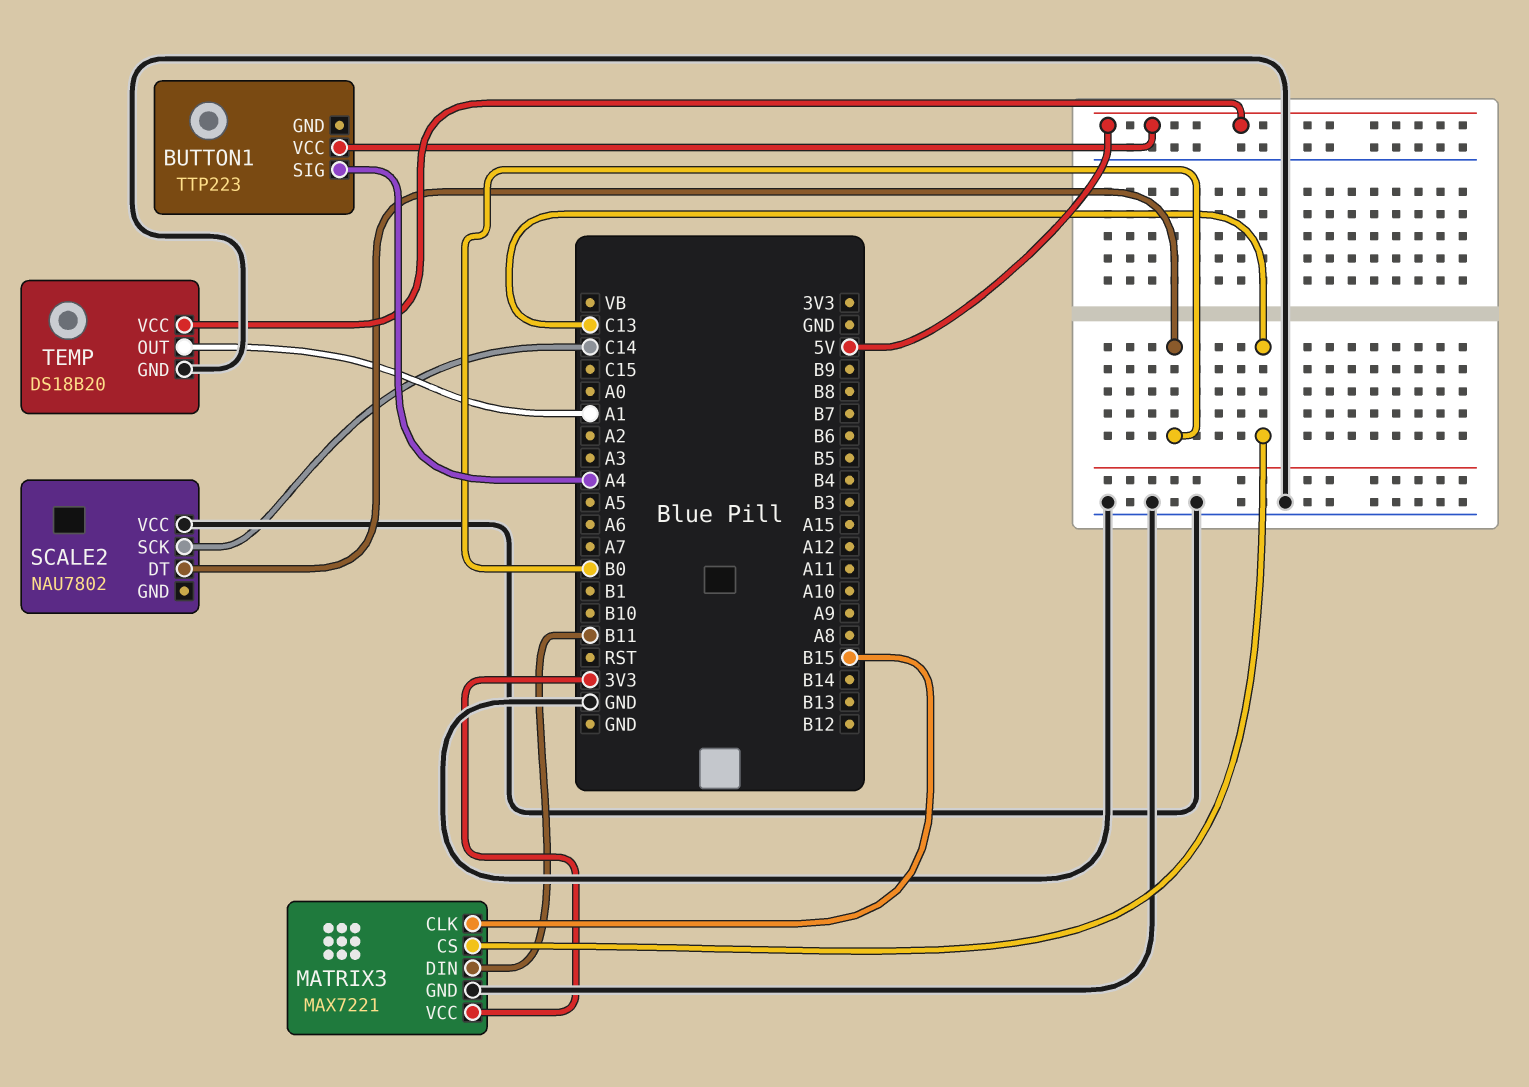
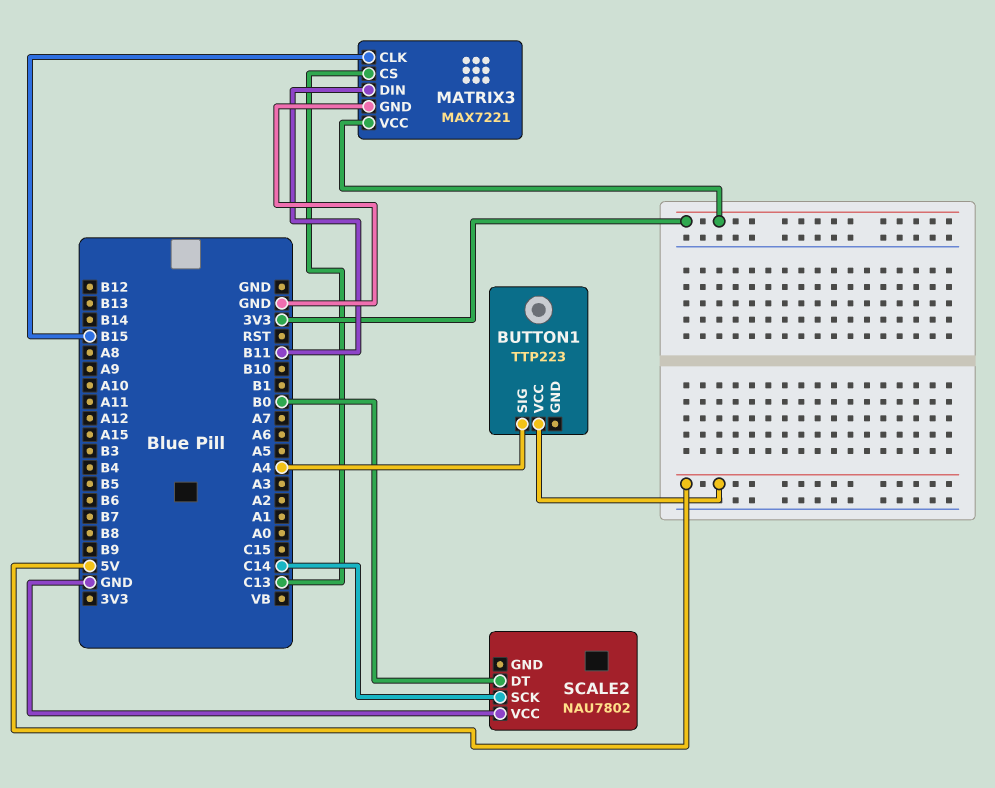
TEMP: DS18B20 -> none
TEMP pin GND: GND -> none
TEMP pin OUT: A1 -> none
TEMP pin VCC: 5V -> none

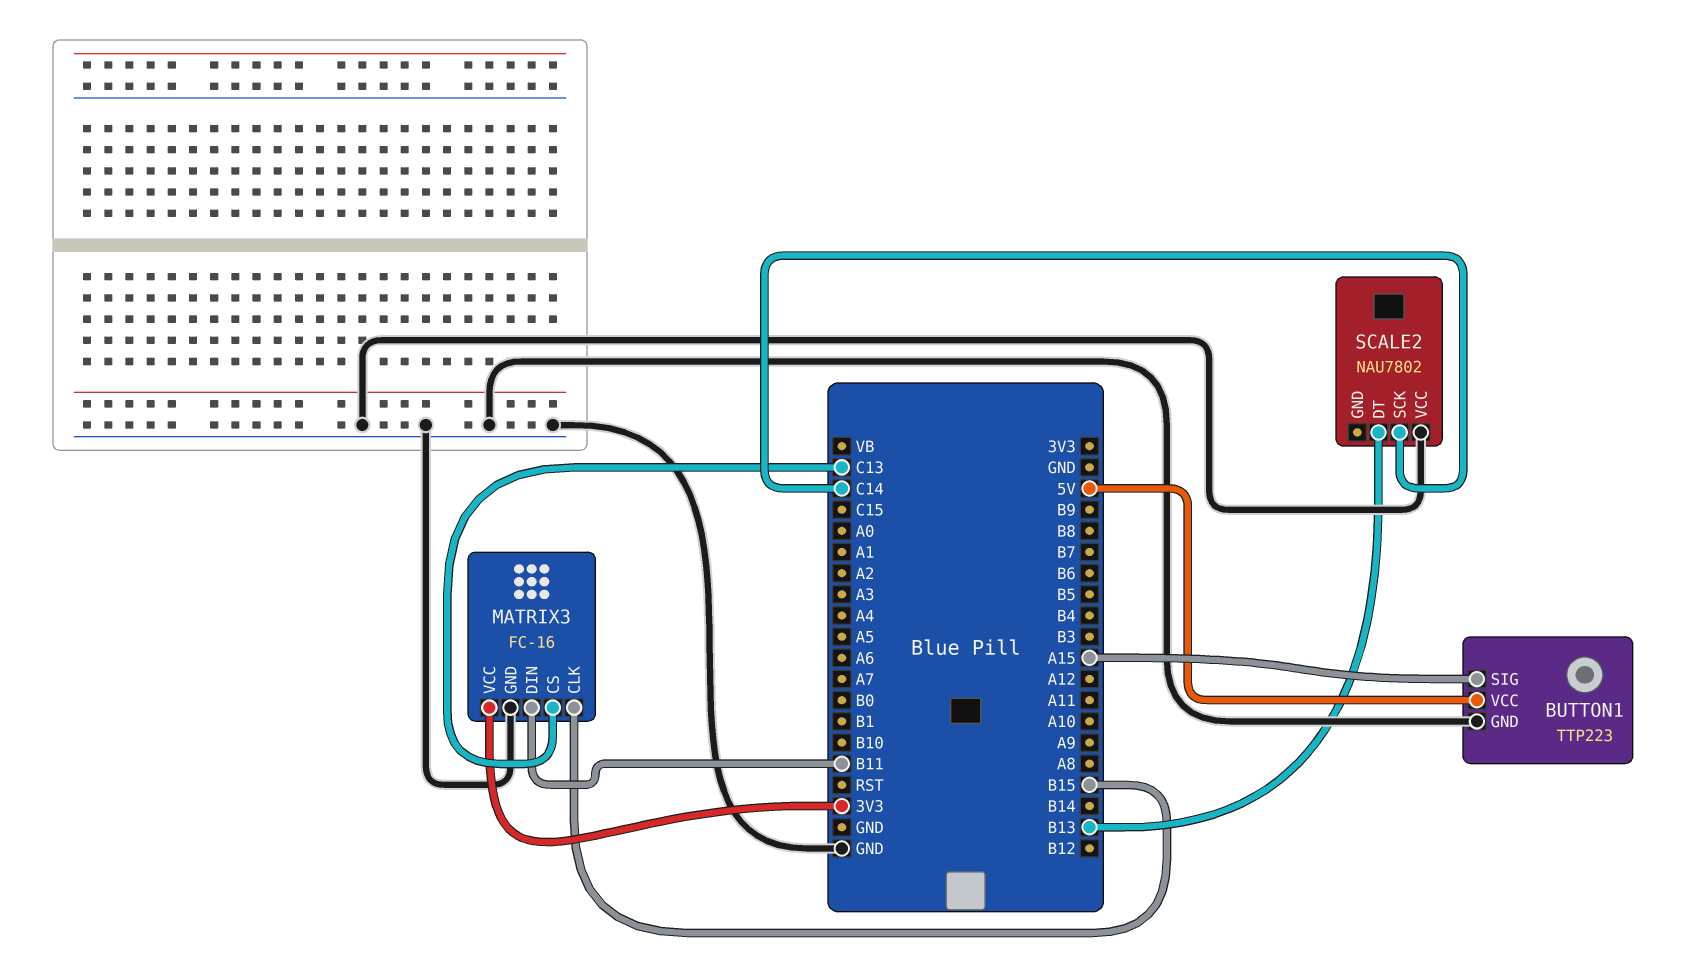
BUTTON1 pin GND: none -> GND
BUTTON1 pin SIG: A4 -> A15
MATRIX3: MAX7221 -> FC-16
SCALE2 pin DT: B0 -> B13

